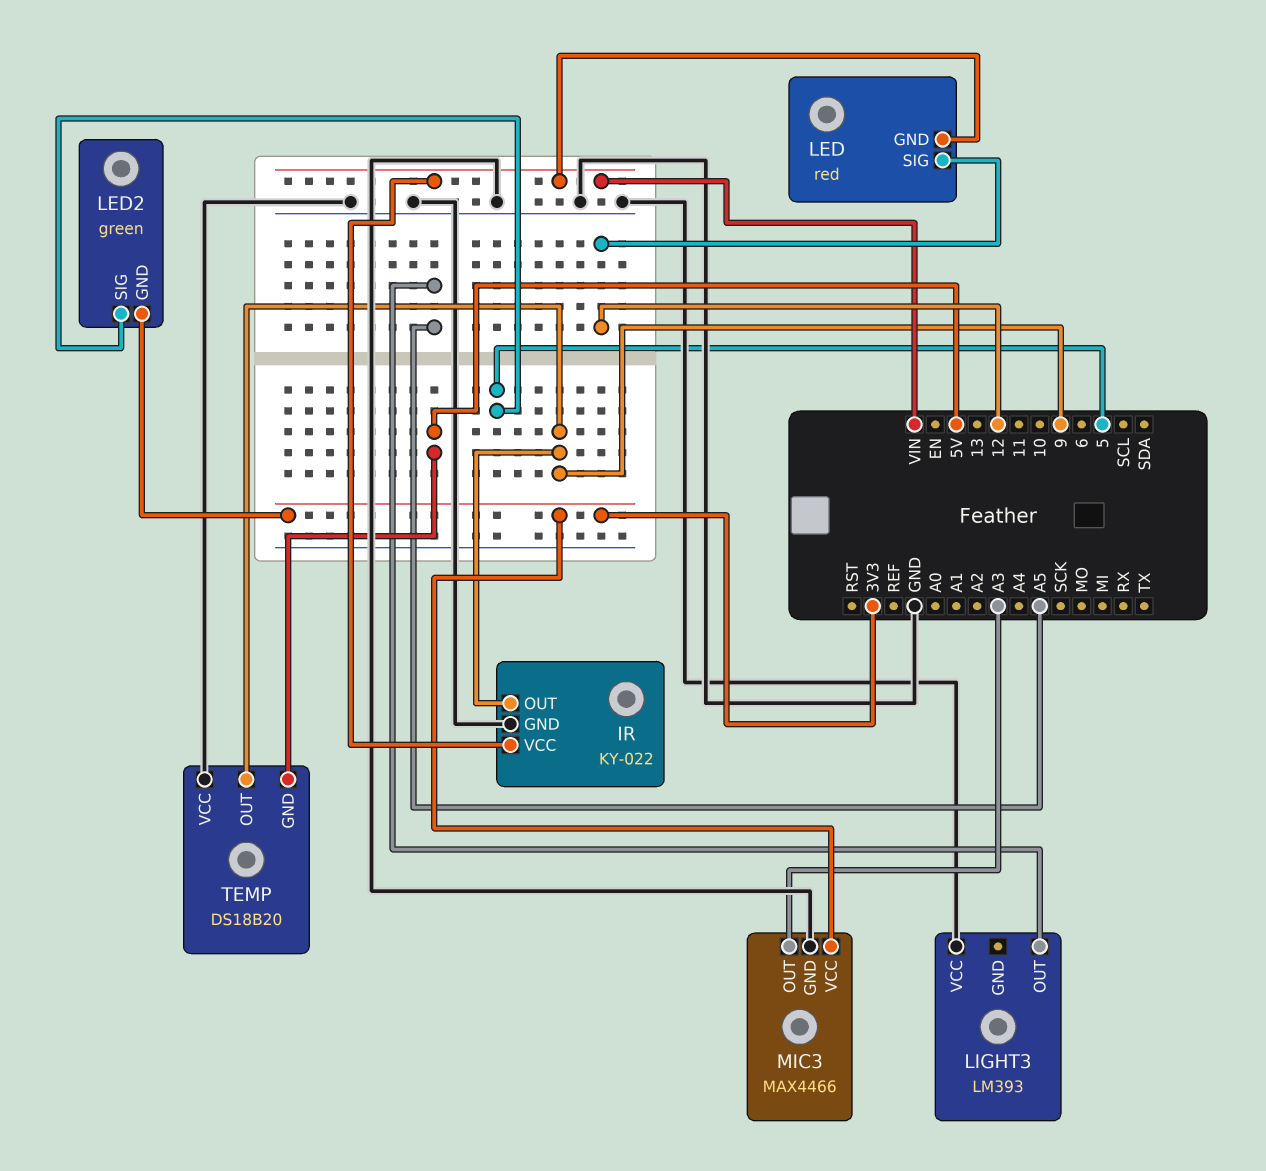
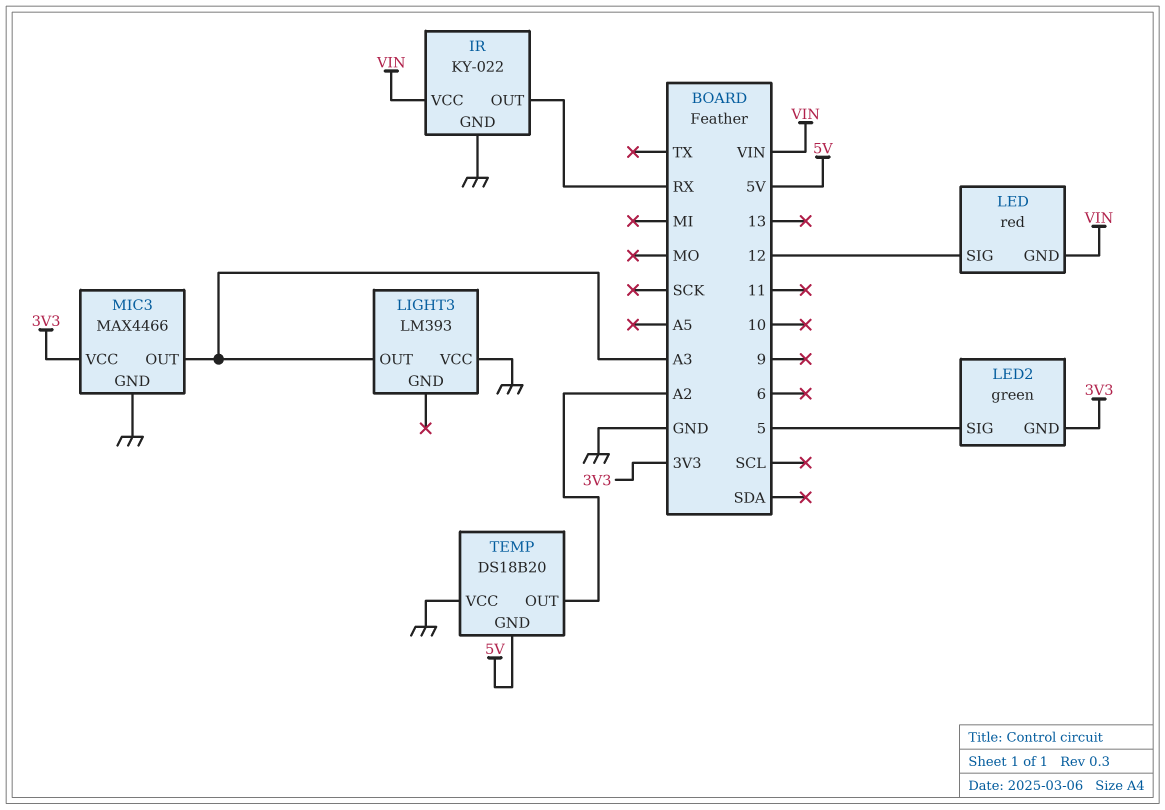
IR pin OUT: 9 -> RX
LIGHT3 pin OUT: A5 -> A3
TEMP pin OUT: 9 -> A2

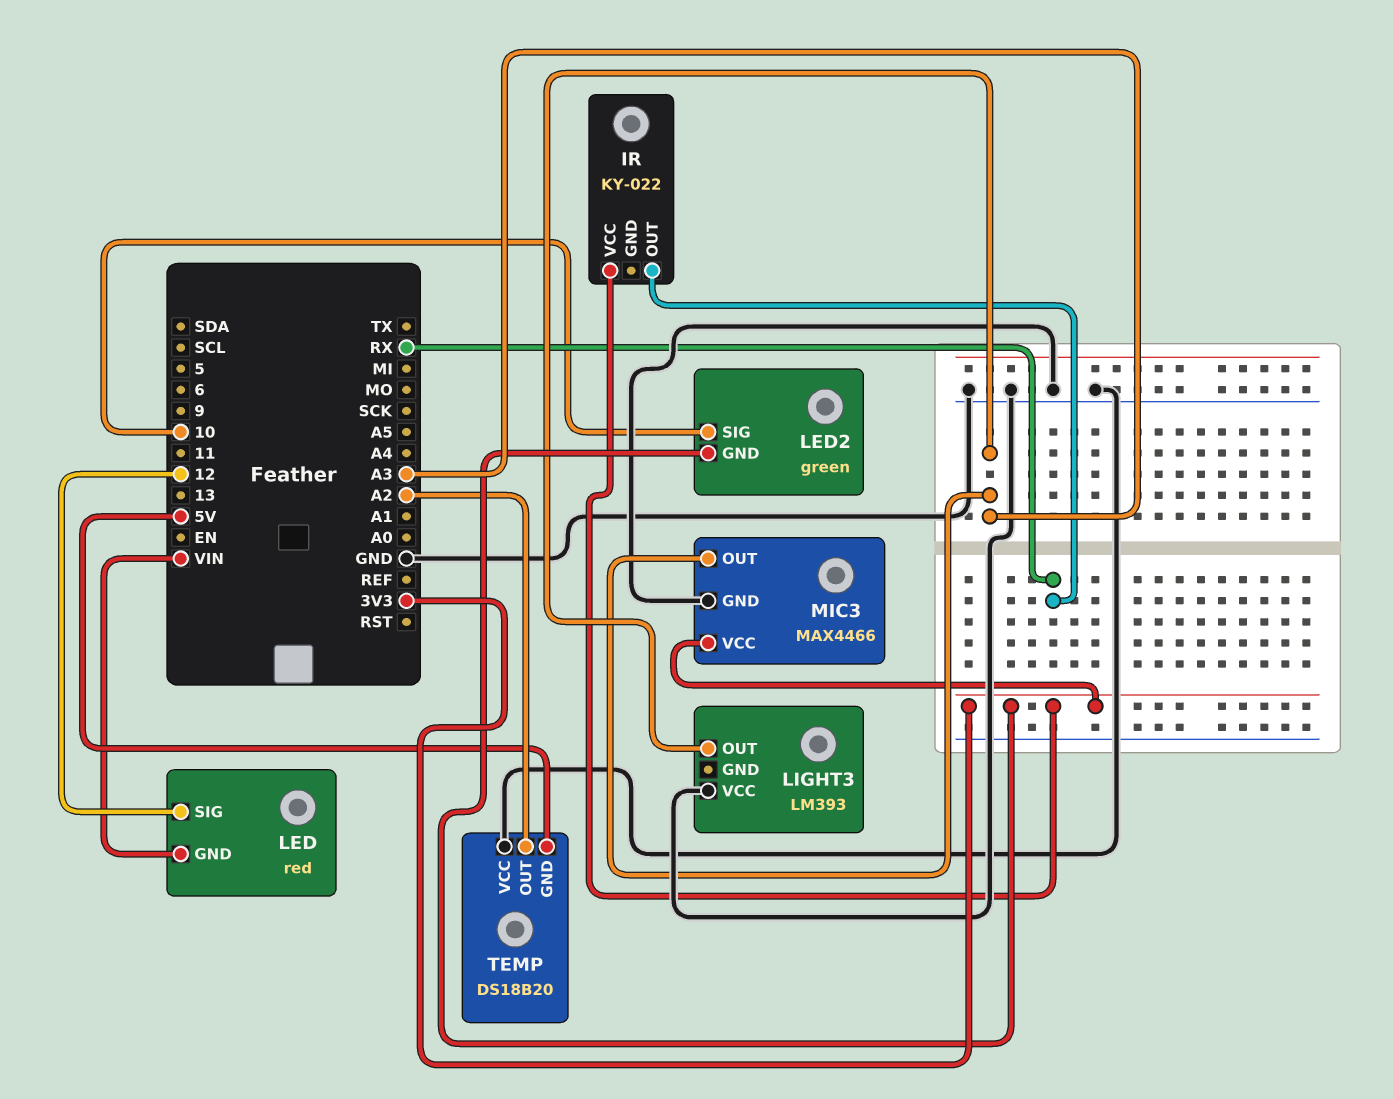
IR pin GND: GND -> none
IR pin VCC: VIN -> 3V3
LED2 pin SIG: 5 -> 10

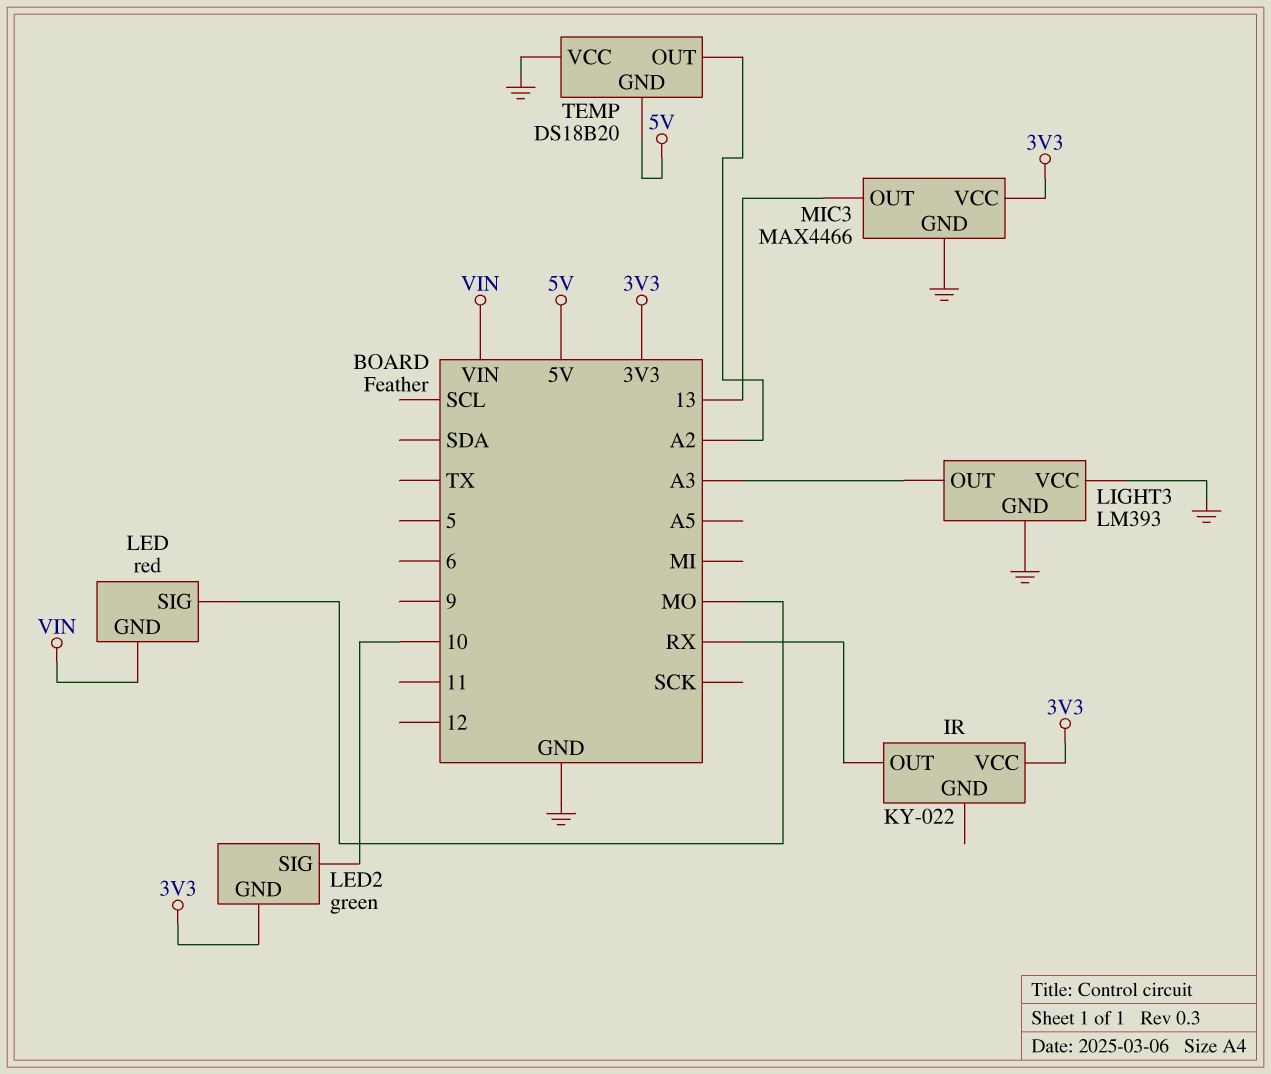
LED pin SIG: 12 -> MO
LIGHT3 pin GND: none -> GND
MIC3 pin OUT: A3 -> 13

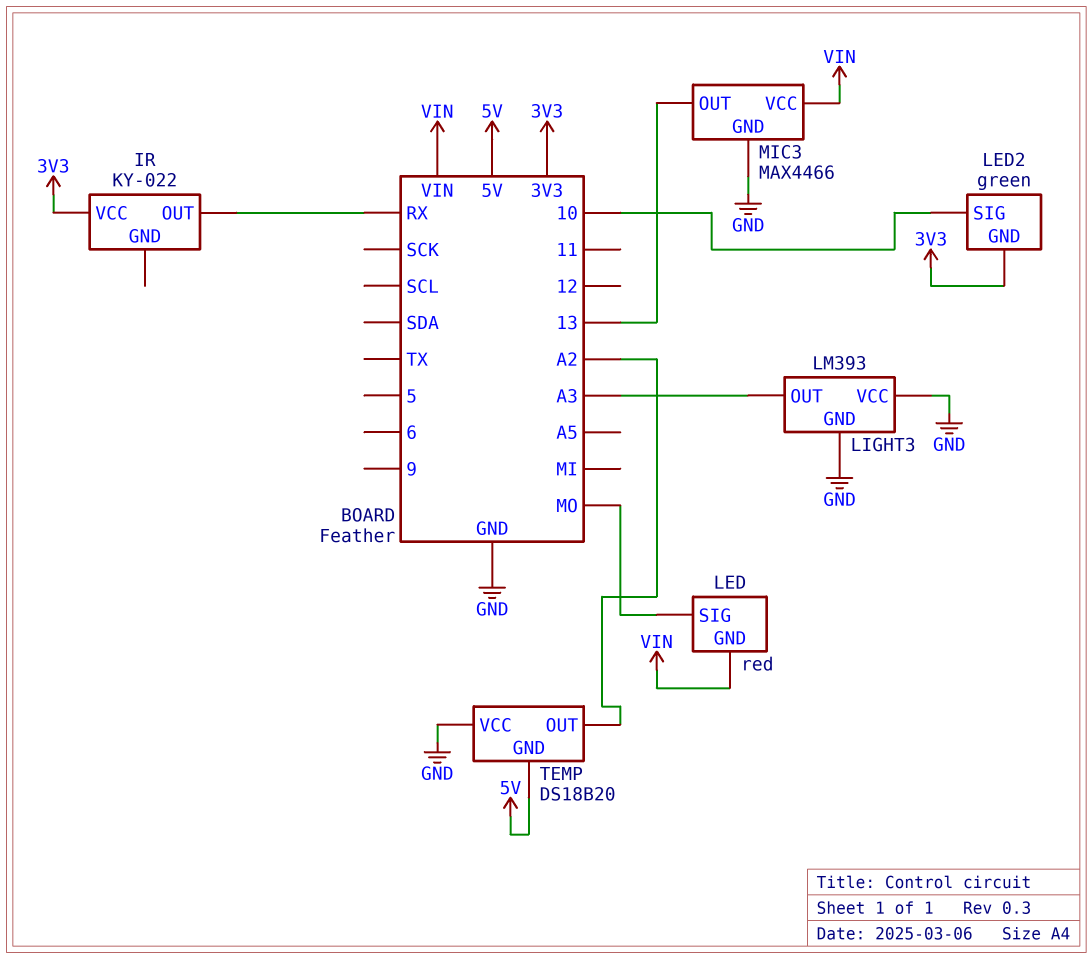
MIC3 pin VCC: 3V3 -> VIN

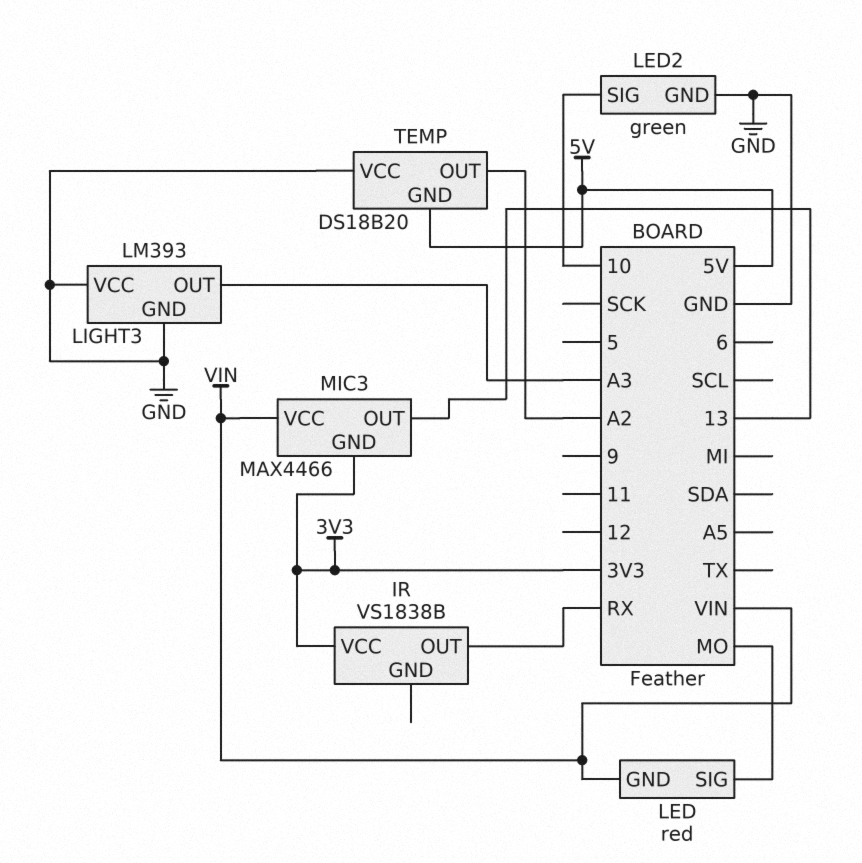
IR: KY-022 -> VS1838B
LED2 pin GND: 3V3 -> GND
MIC3 pin GND: GND -> 3V3

